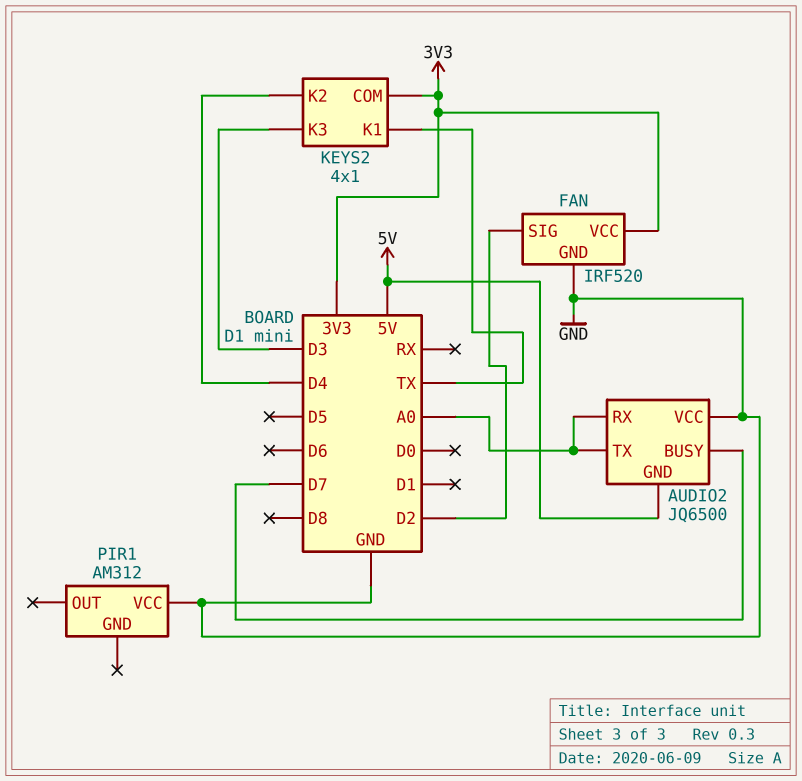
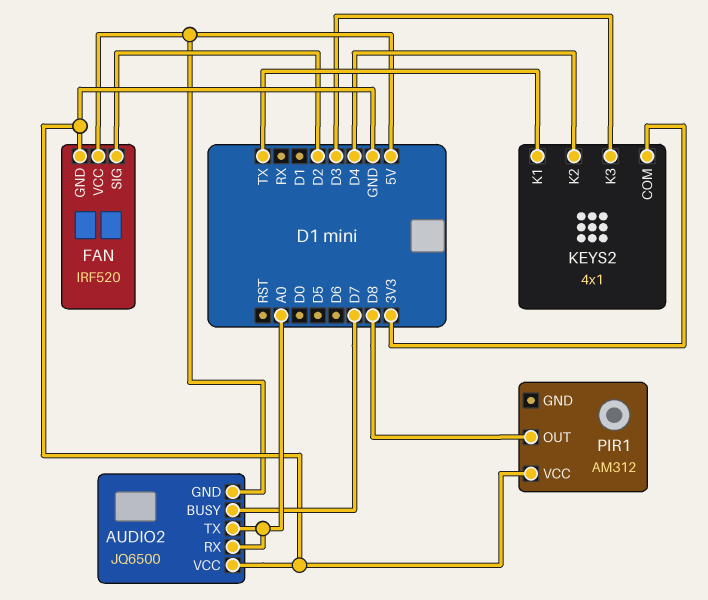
FAN pin VCC: 3V3 -> 5V
PIR1 pin OUT: none -> D8

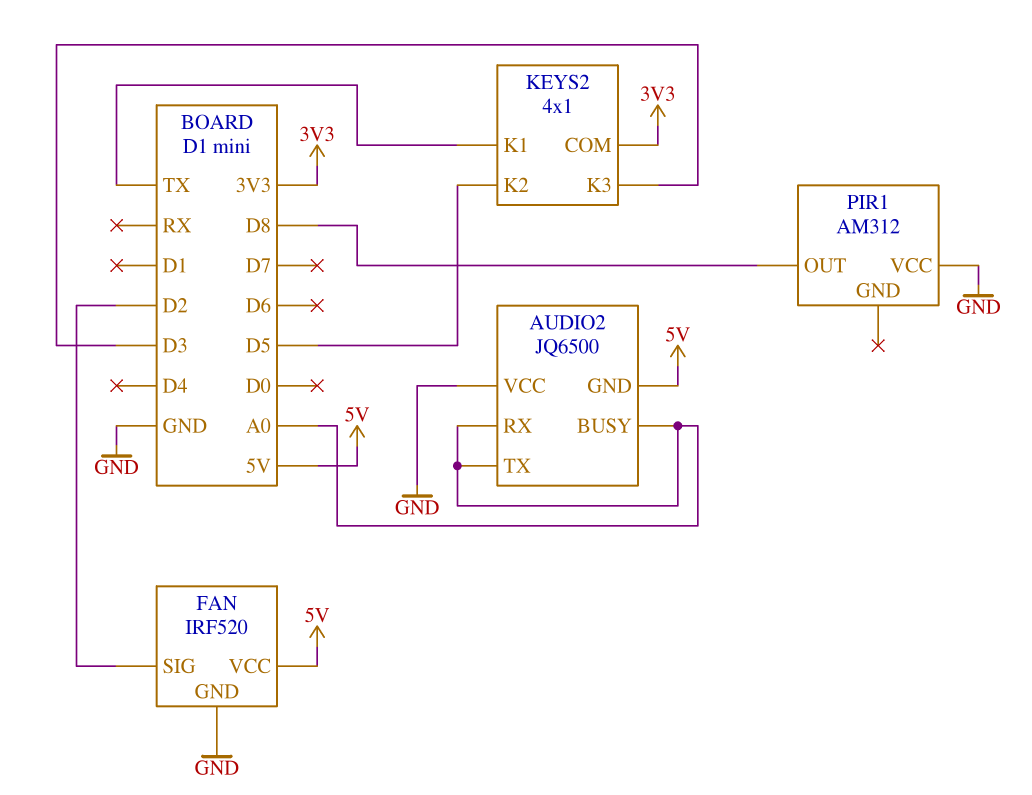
AUDIO2 pin BUSY: D7 -> A0
KEYS2 pin K2: D4 -> D5

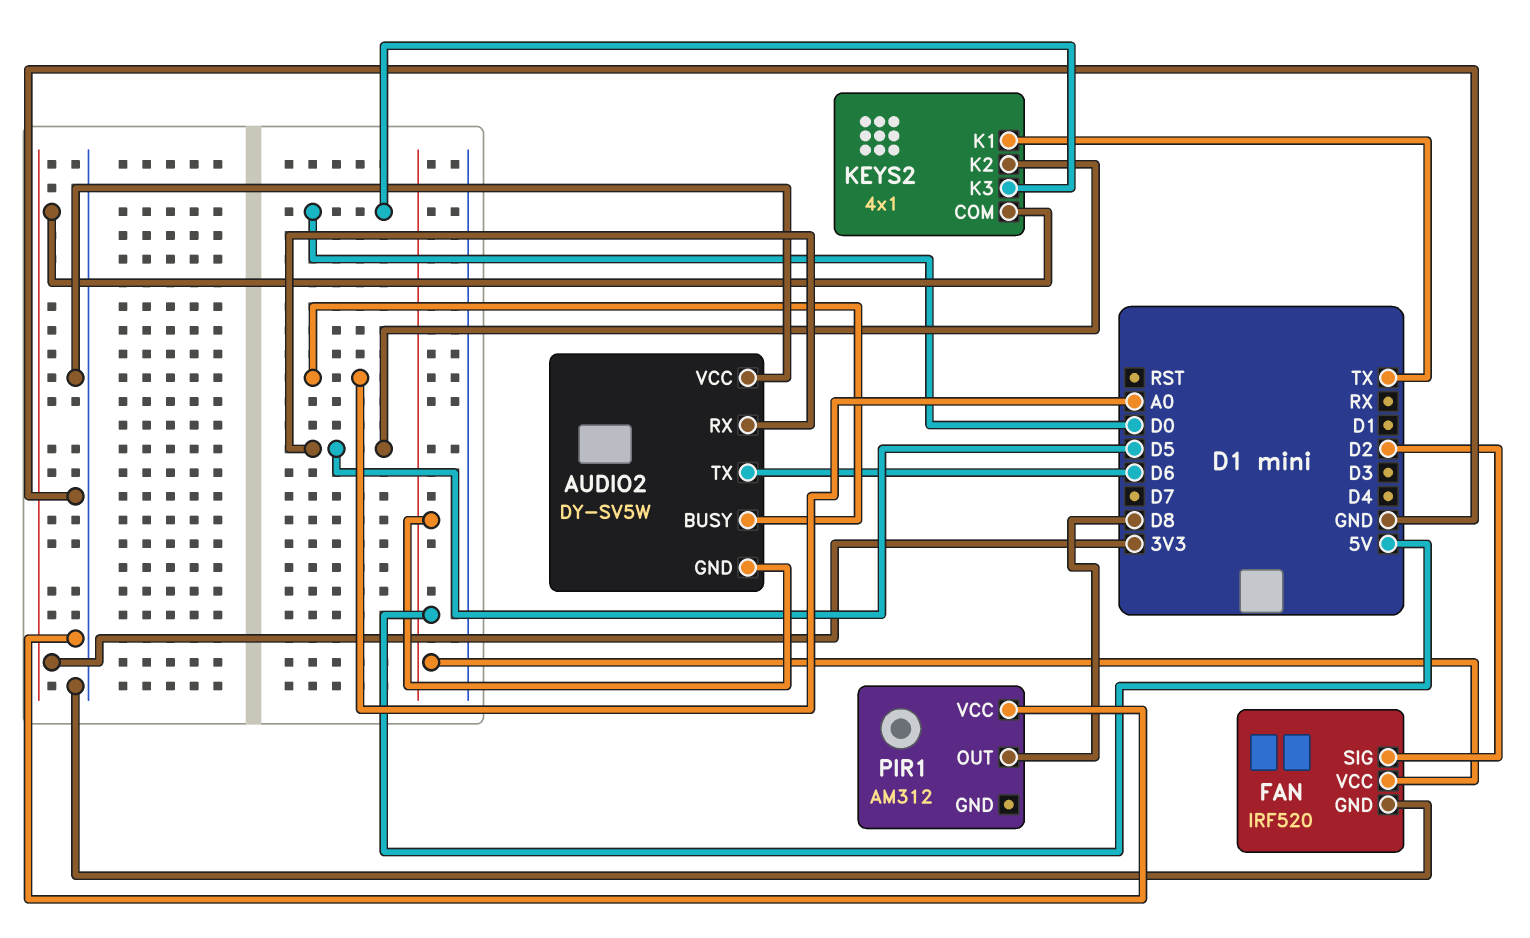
AUDIO2: JQ6500 -> DY-SV5W
AUDIO2 pin RX: A0 -> D5
AUDIO2 pin TX: A0 -> D6
KEYS2 pin K3: D3 -> D0

